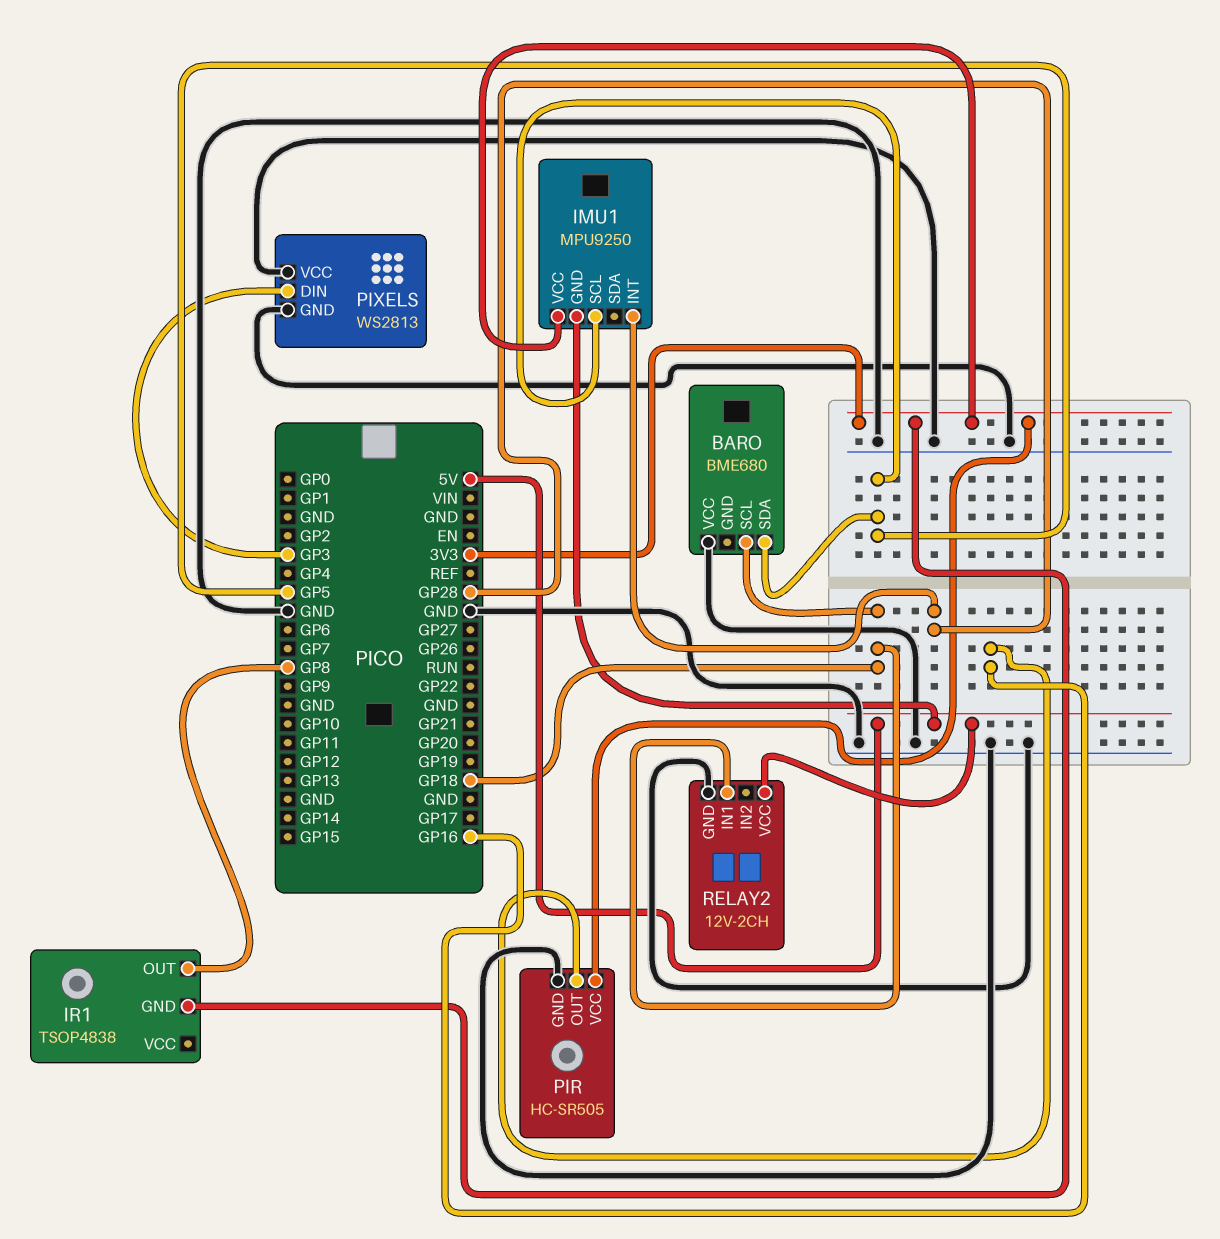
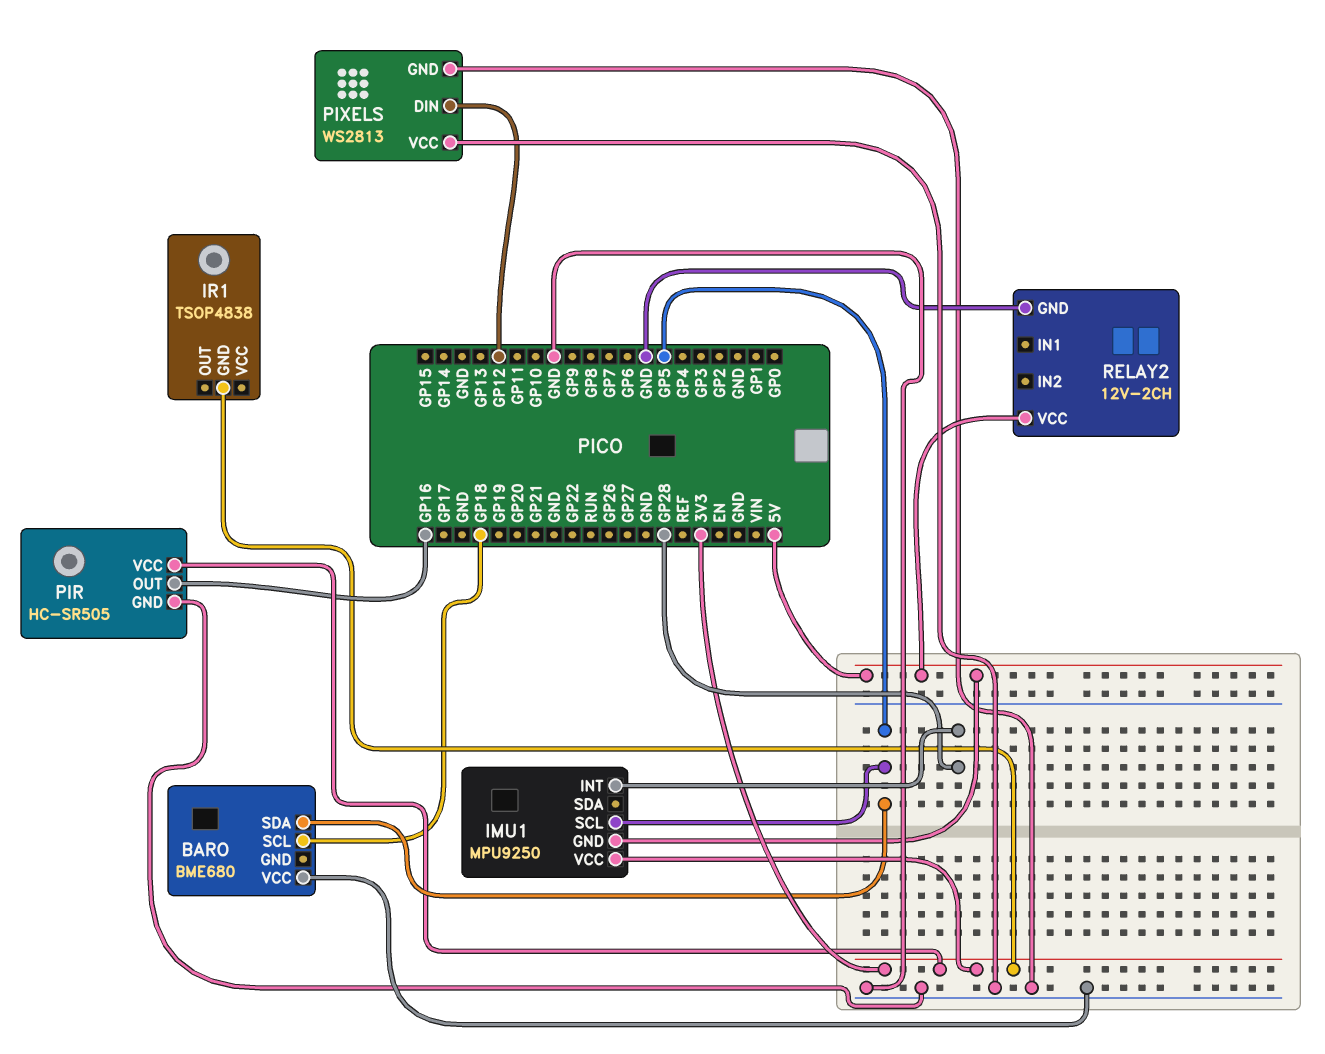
IR1 pin OUT: GP8 -> none
PIXELS pin DIN: GP3 -> GP12
RELAY2 pin IN1: GP18 -> none

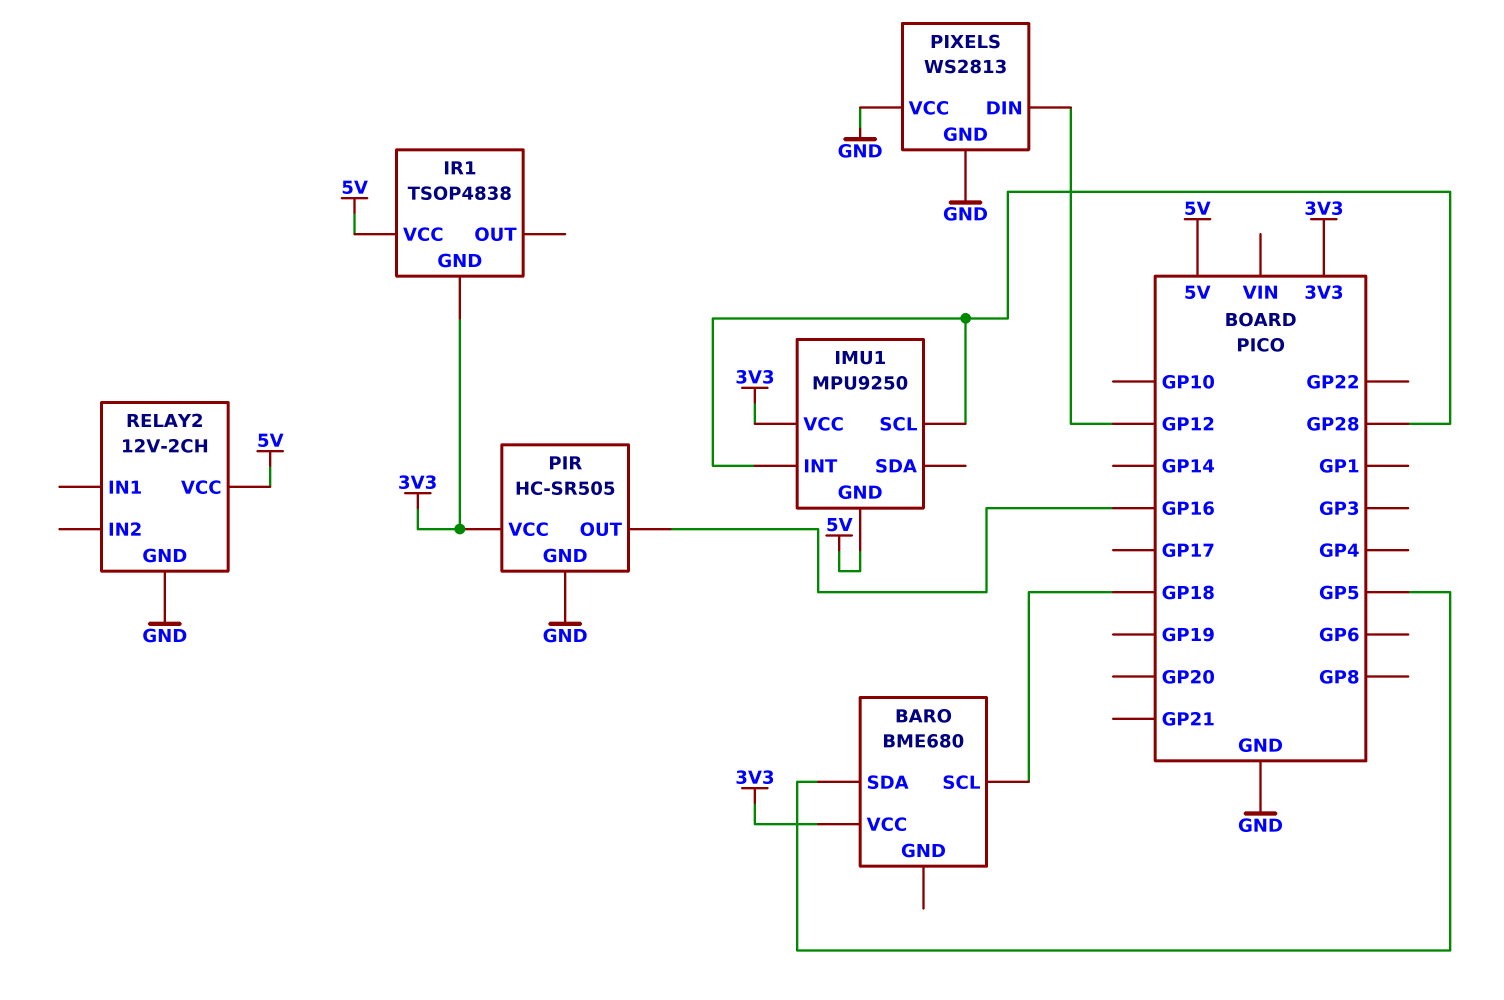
BARO pin VCC: GND -> 3V3
IMU1 pin SCL: GP5 -> GP28
IR1 pin VCC: none -> 5V

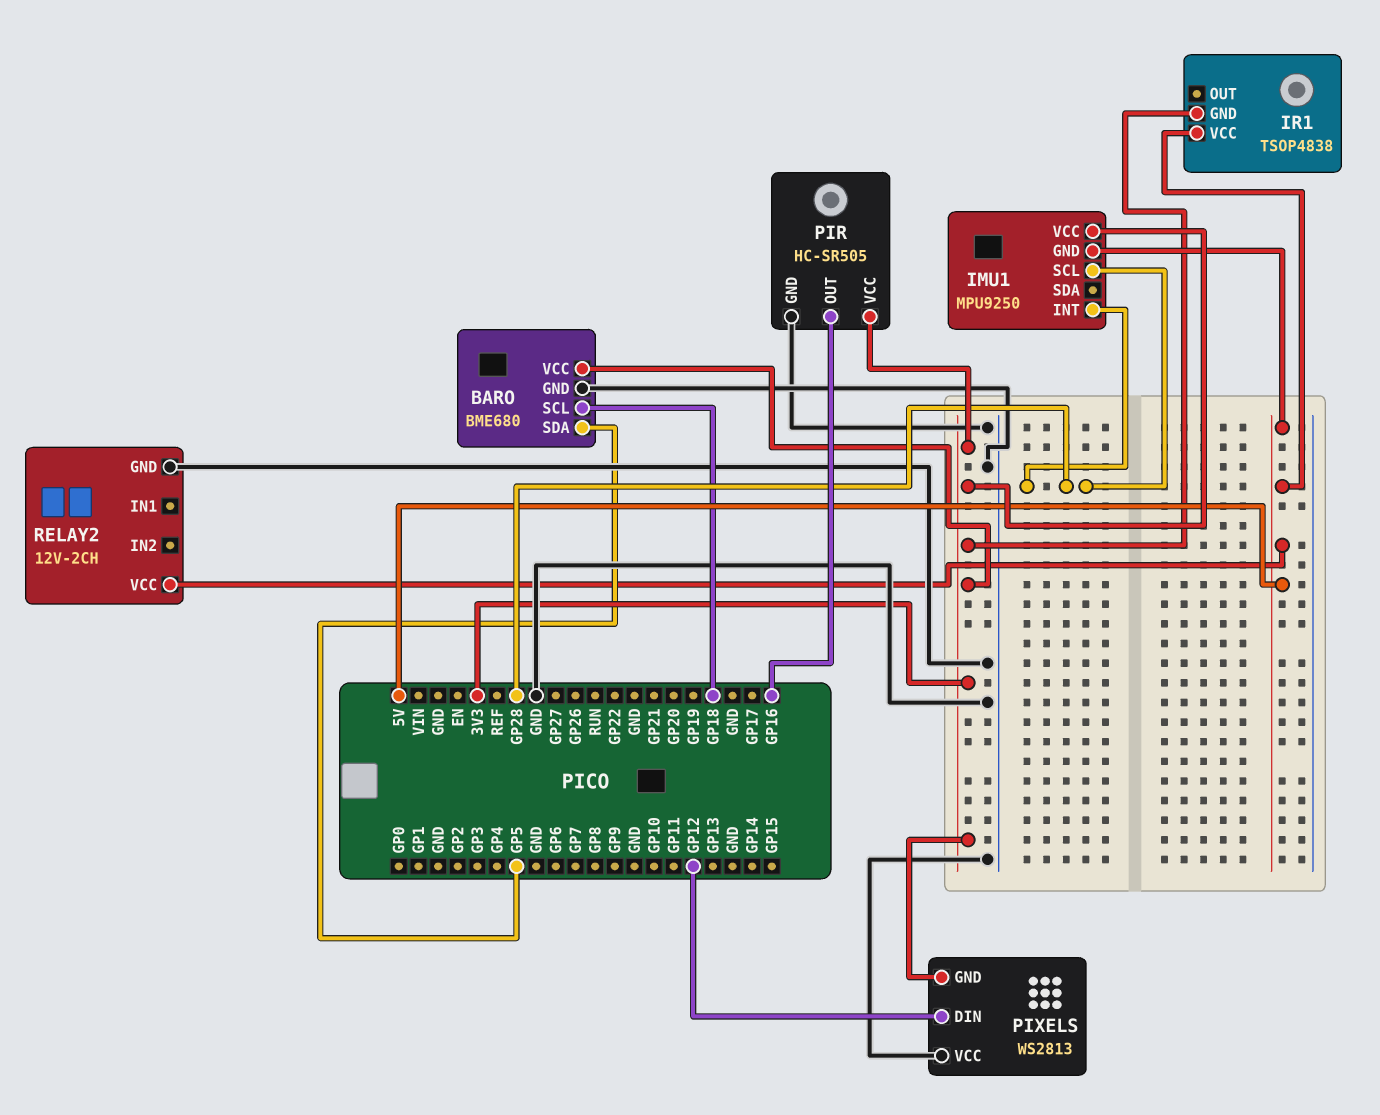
BARO pin GND: none -> GND
PIXELS pin GND: GND -> 3V3

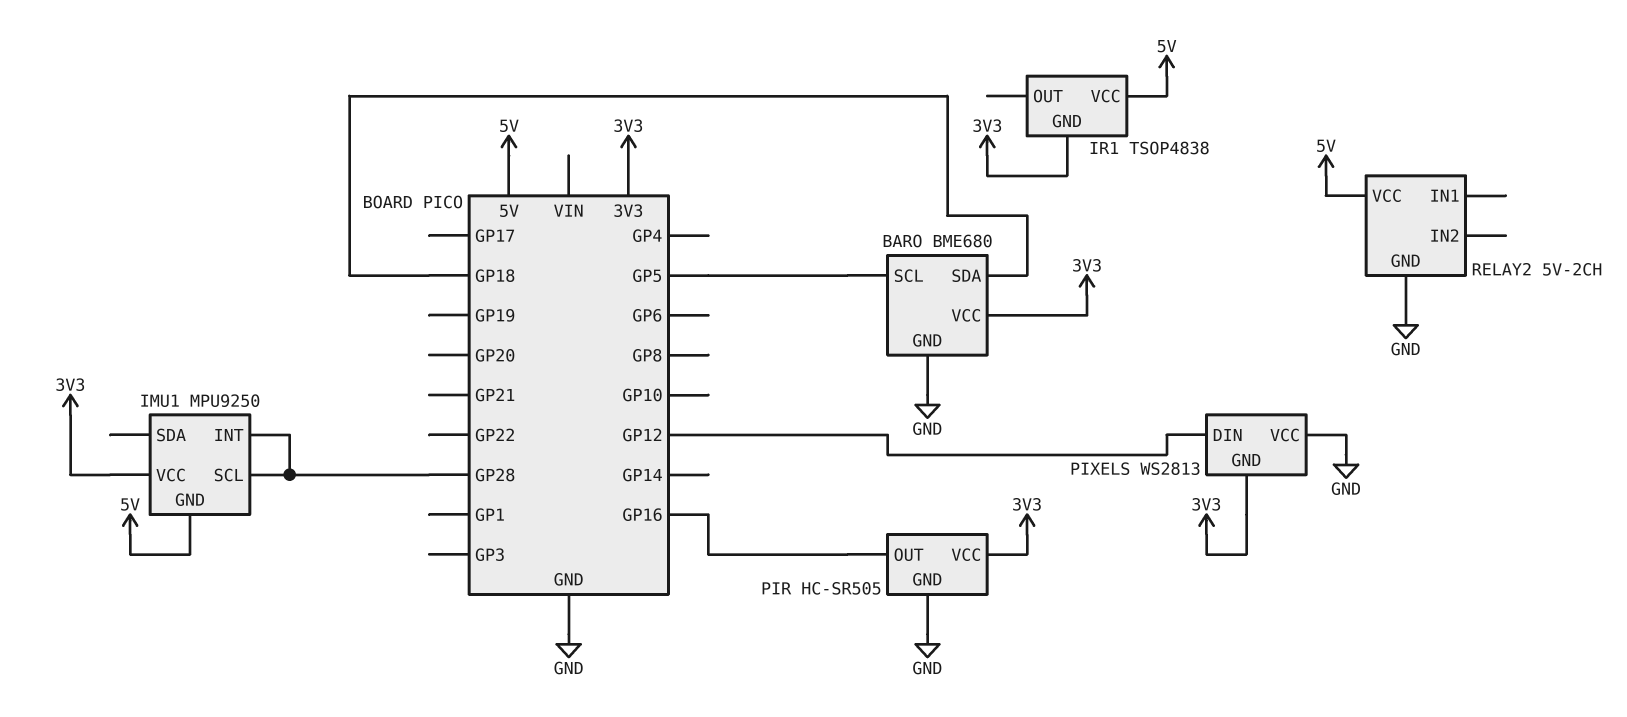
BARO pin SCL: GP18 -> GP5
BARO pin SDA: GP5 -> GP18
RELAY2: 12V-2CH -> 5V-2CH

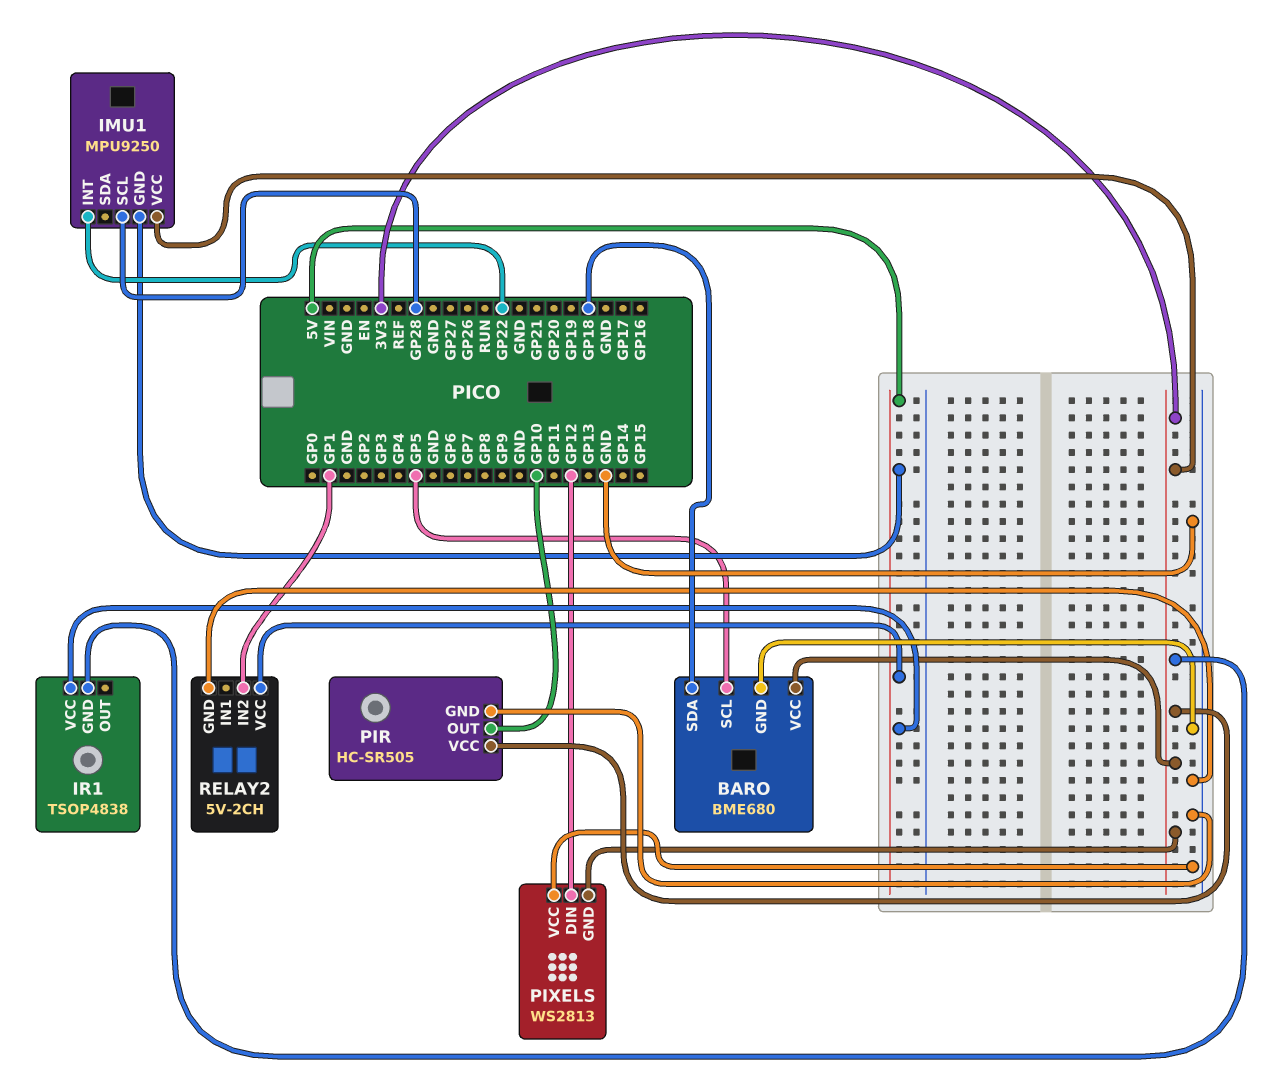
IMU1 pin INT: GP28 -> GP22
PIR pin OUT: GP16 -> GP10
RELAY2 pin IN2: none -> GP1

